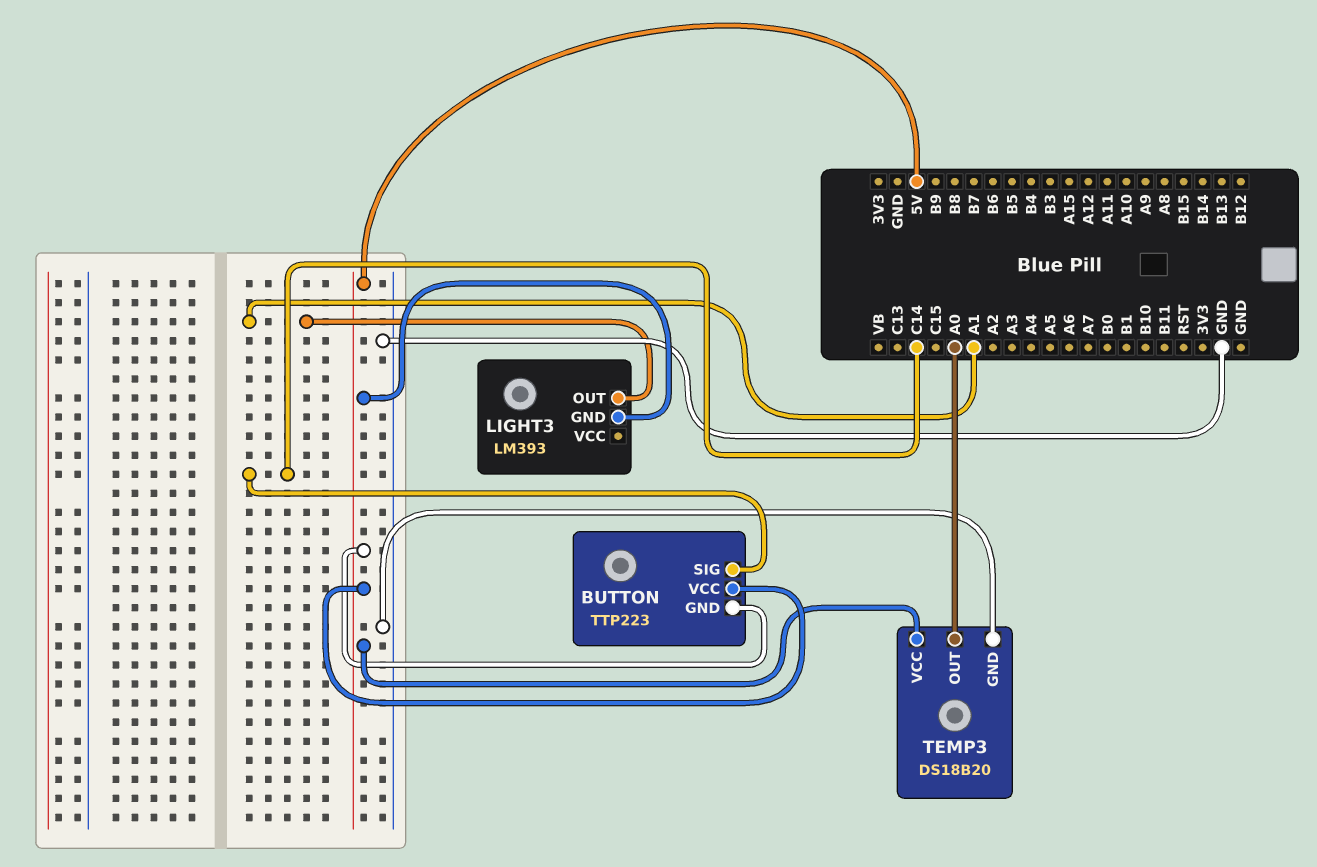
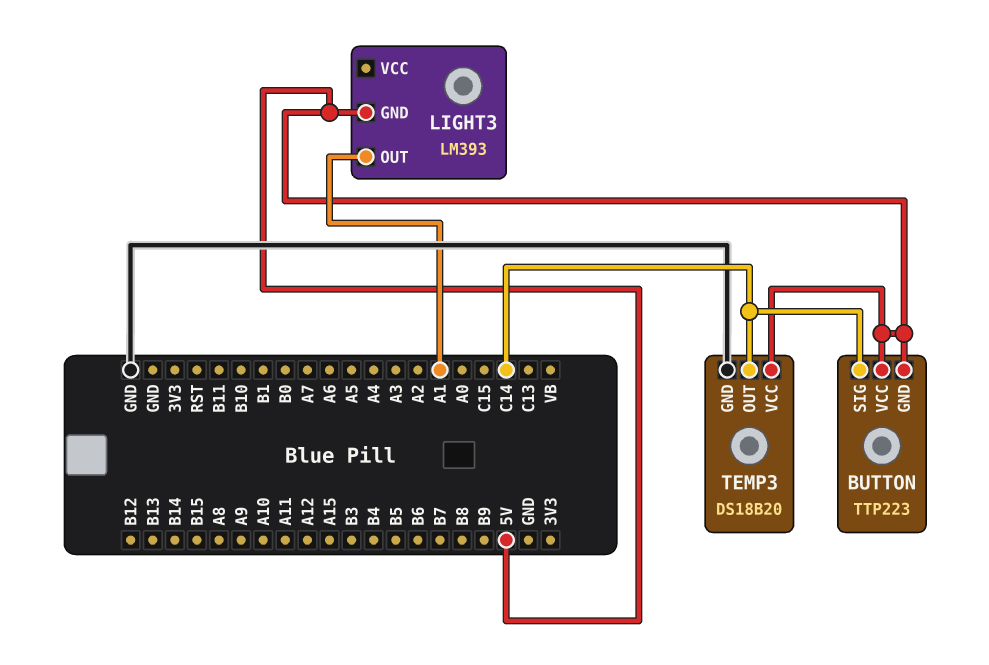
TEMP3 pin OUT: A0 -> C14

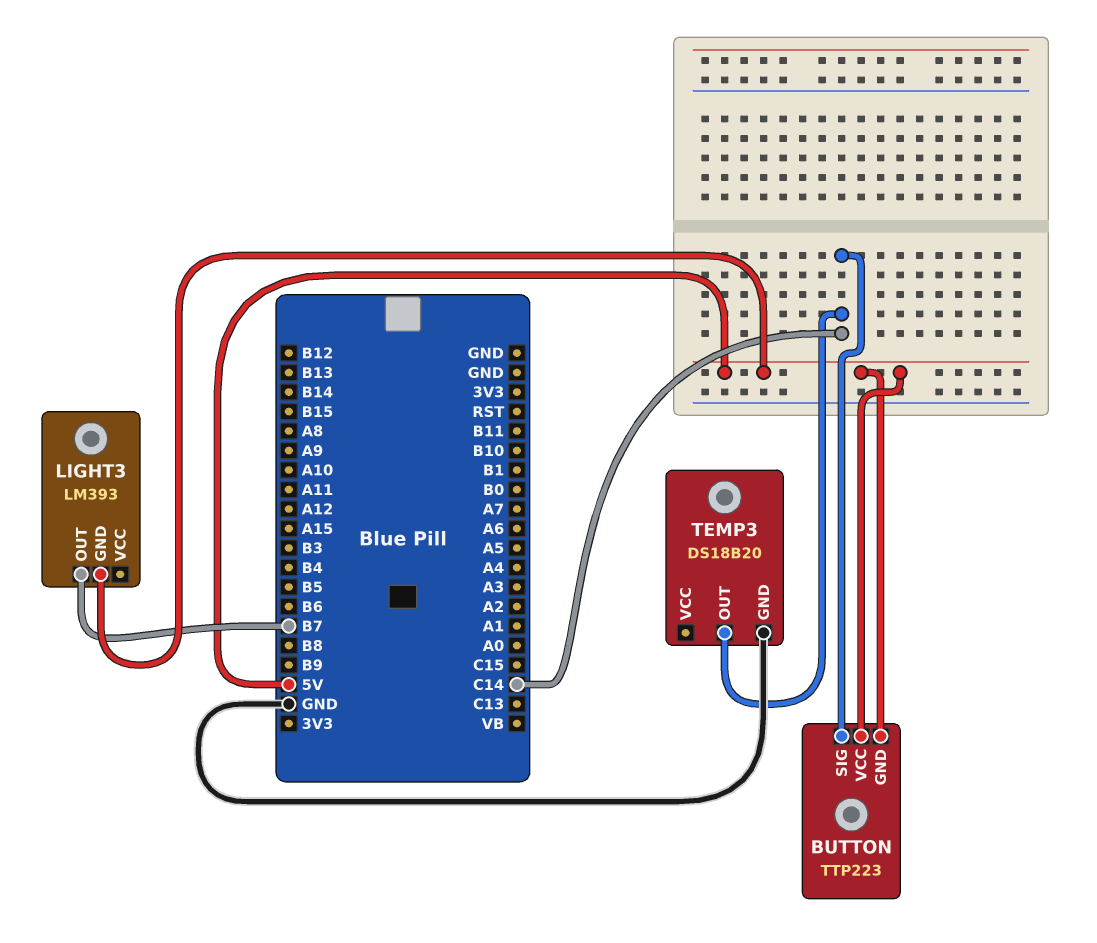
LIGHT3 pin OUT: A1 -> B7
TEMP3 pin VCC: 5V -> none

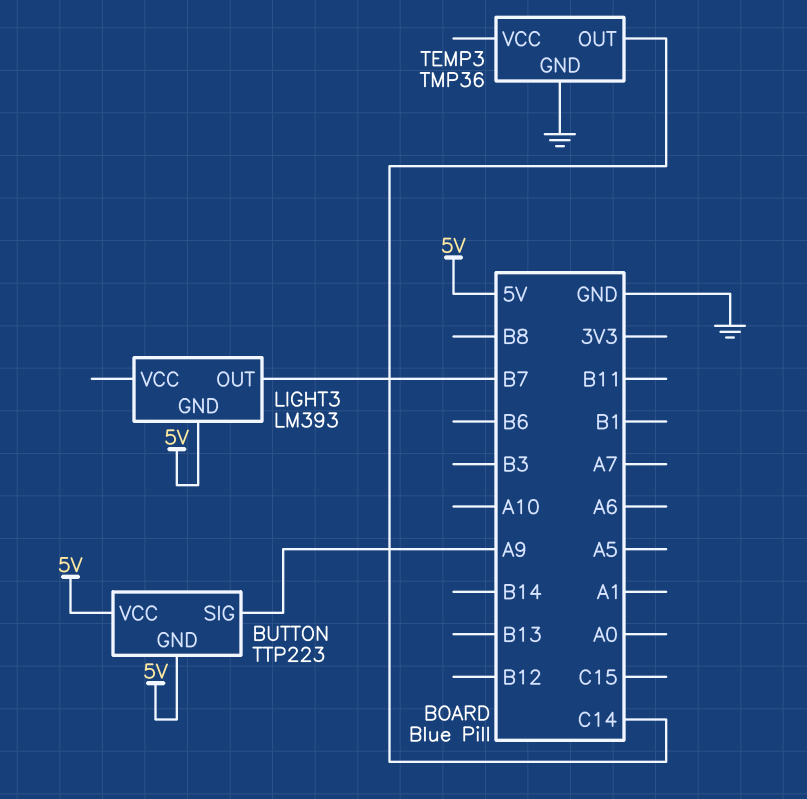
BUTTON pin SIG: C14 -> A9
TEMP3: DS18B20 -> TMP36

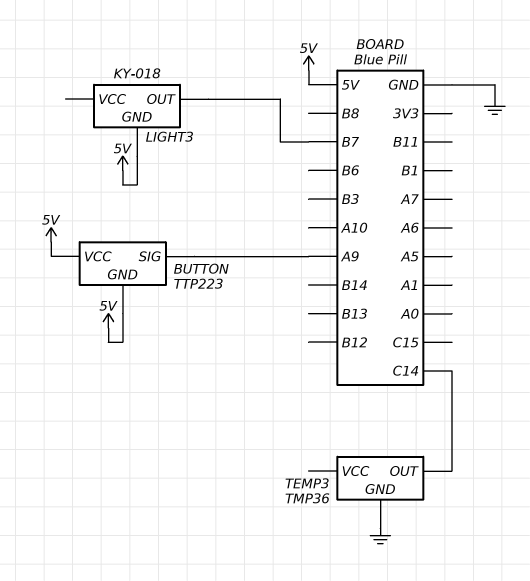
LIGHT3: LM393 -> KY-018

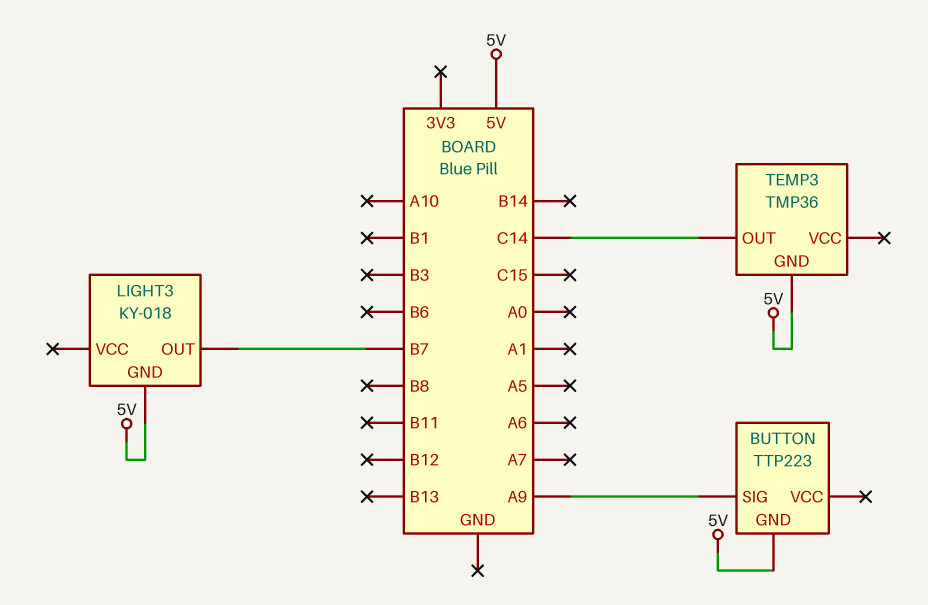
BUTTON pin VCC: 5V -> none
TEMP3 pin GND: GND -> 5V

